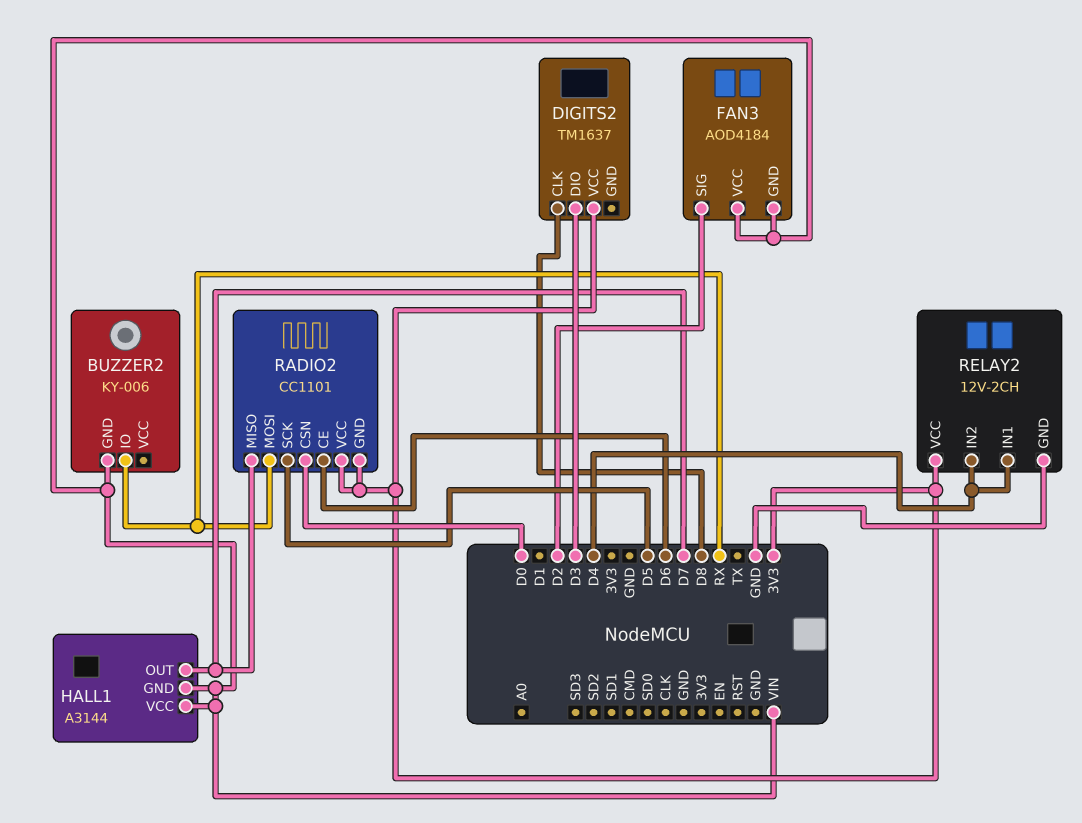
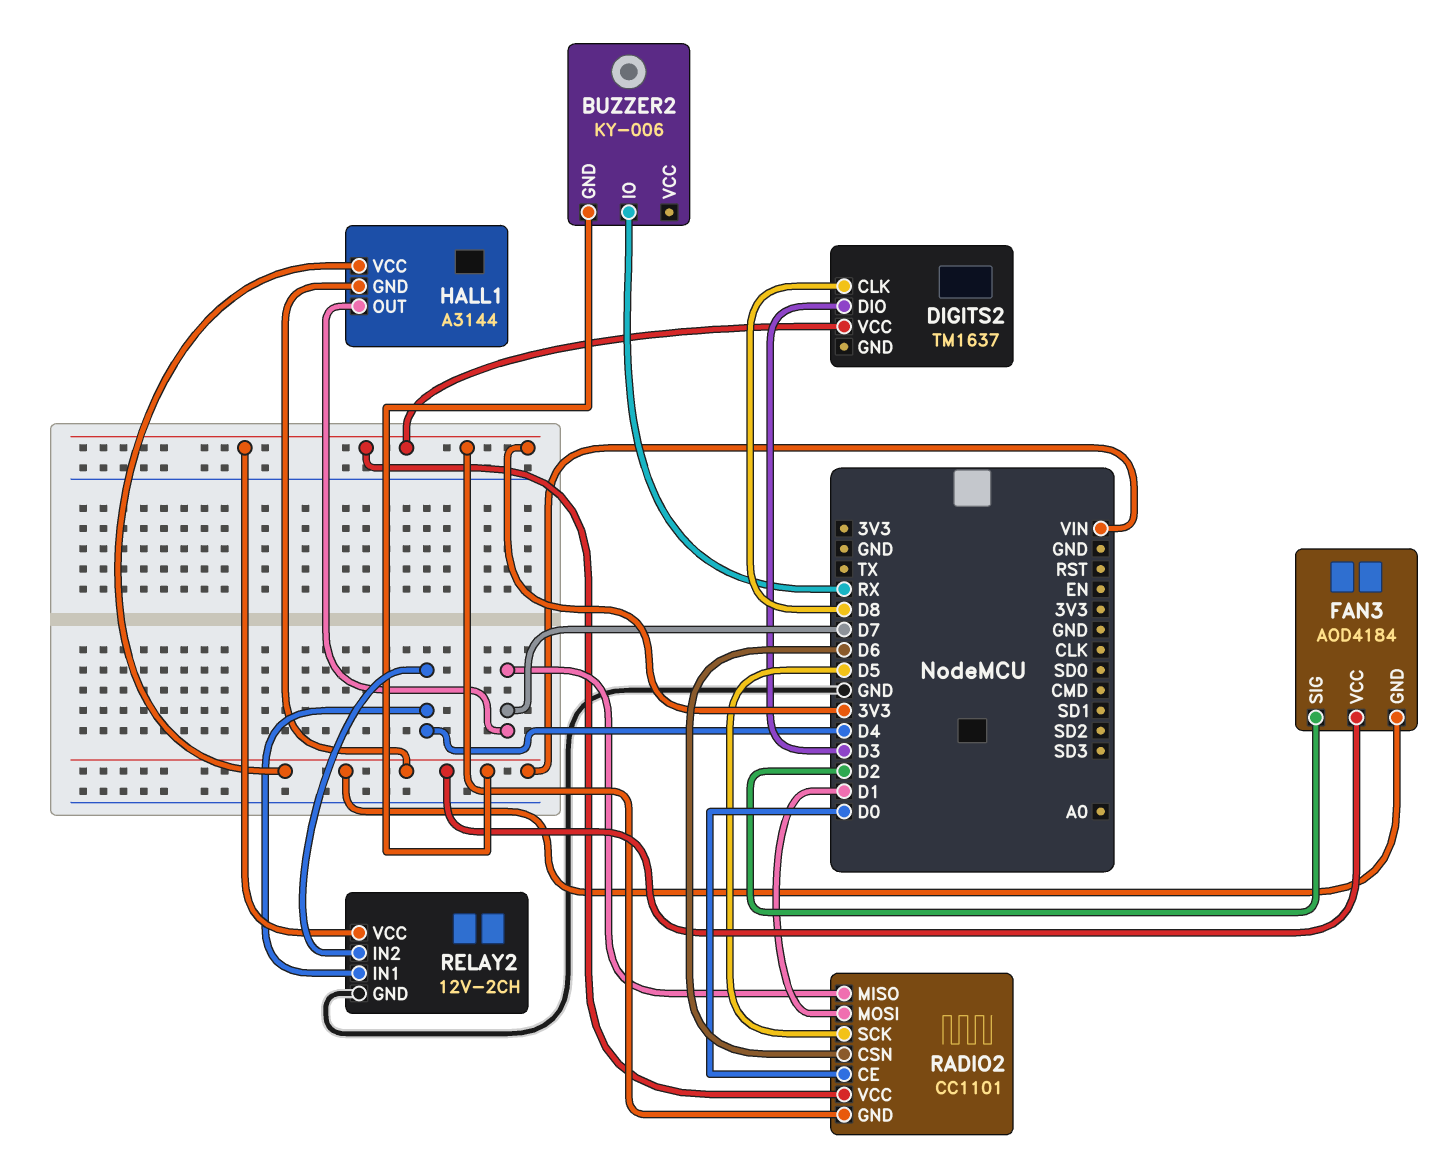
RADIO2 pin CE: D6 -> D0
RADIO2 pin CSN: D0 -> D6
RADIO2 pin MOSI: RX -> D1

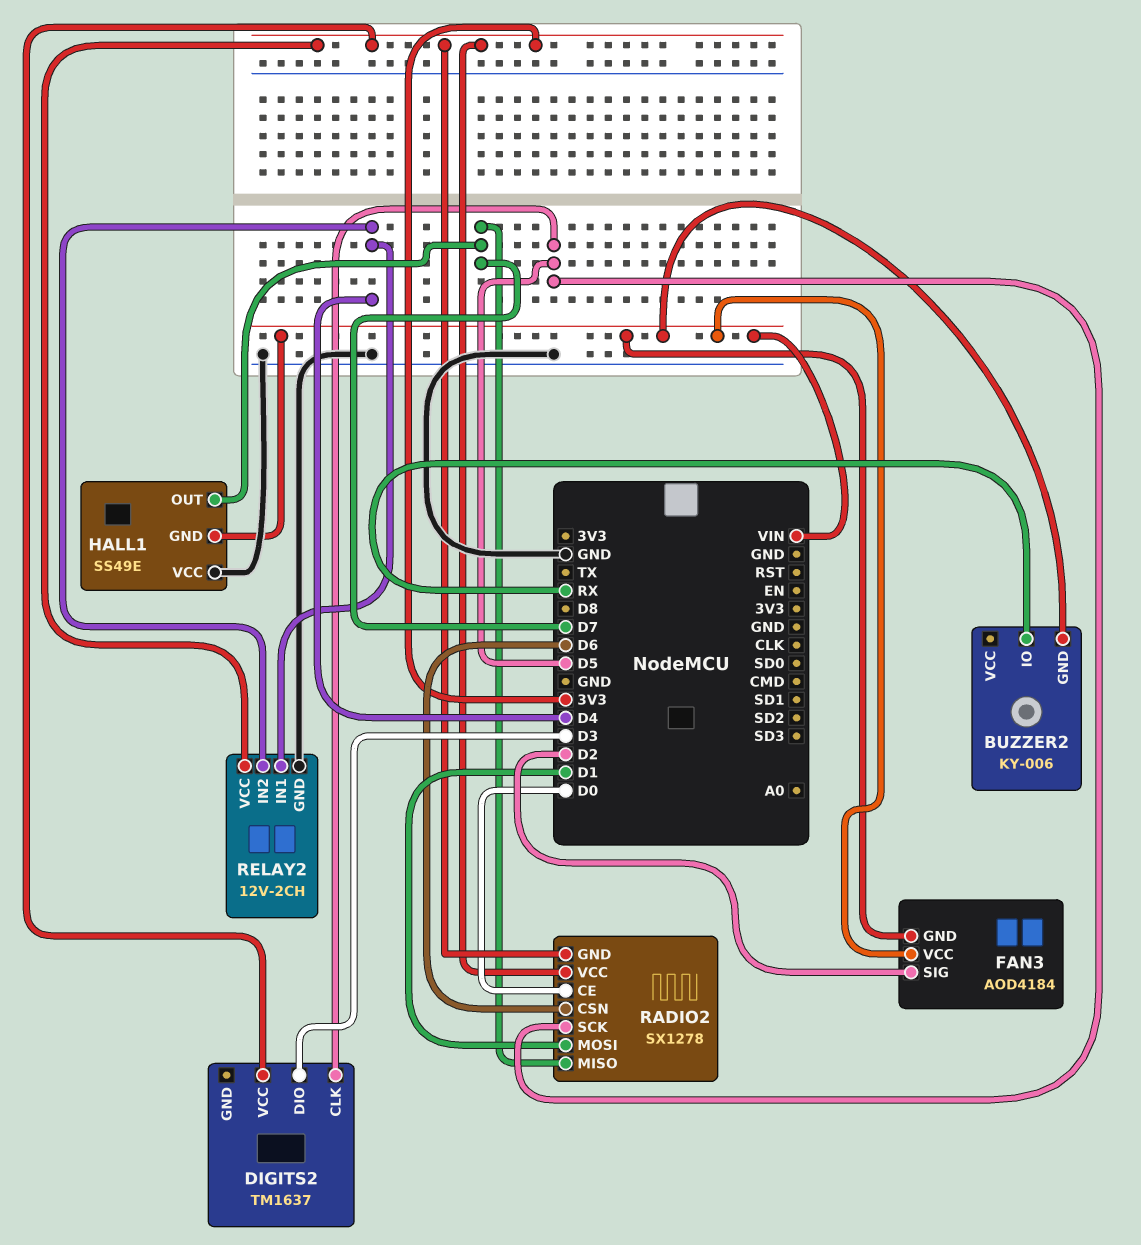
DIGITS2 pin CLK: D8 -> D5
HALL1: A3144 -> SS49E
HALL1 pin VCC: VIN -> GND
RADIO2: CC1101 -> SX1278

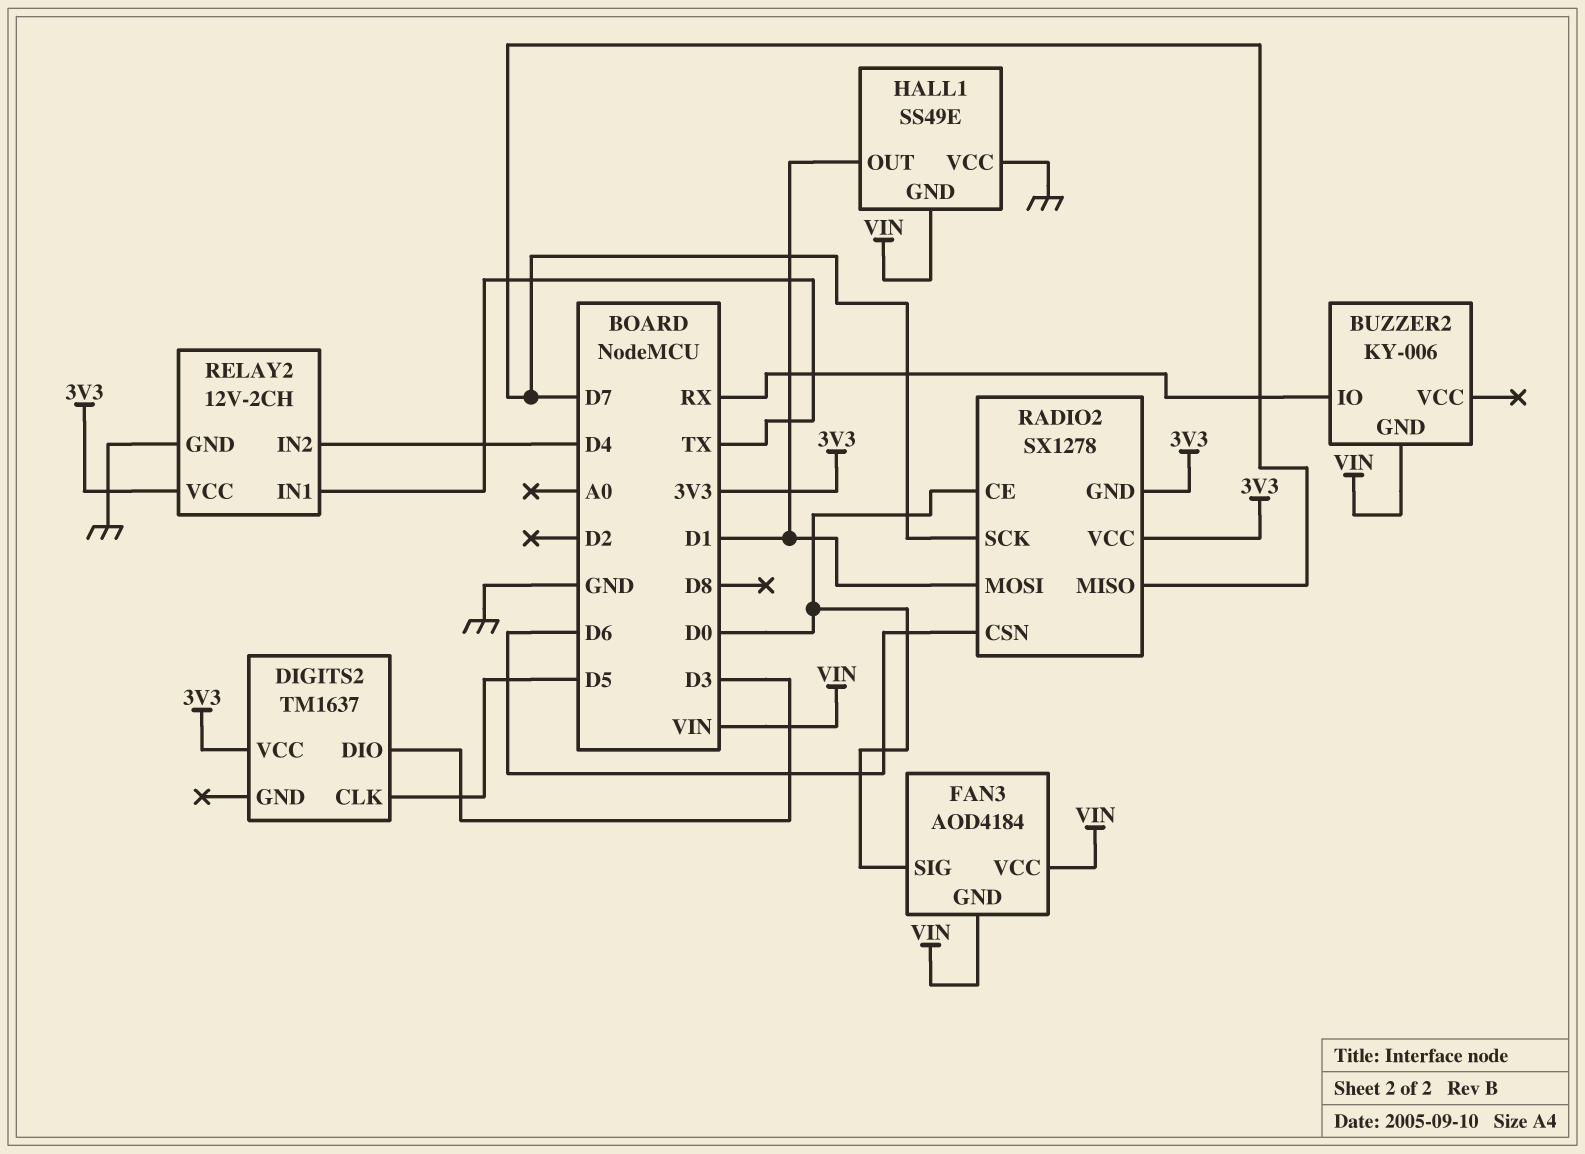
FAN3 pin SIG: D2 -> D0
HALL1 pin OUT: D7 -> D1
RADIO2 pin SCK: D5 -> D7
RELAY2 pin IN1: D4 -> TX

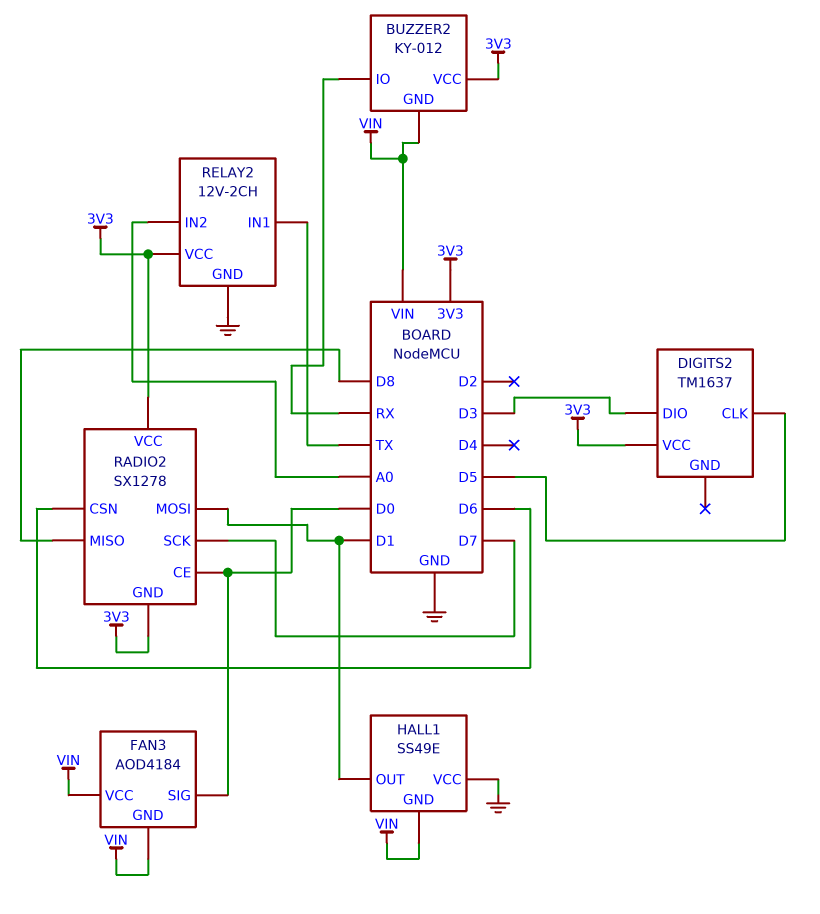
BUZZER2: KY-006 -> KY-012
BUZZER2 pin VCC: none -> 3V3
RADIO2 pin MISO: D7 -> D8
RELAY2 pin IN2: D4 -> A0

